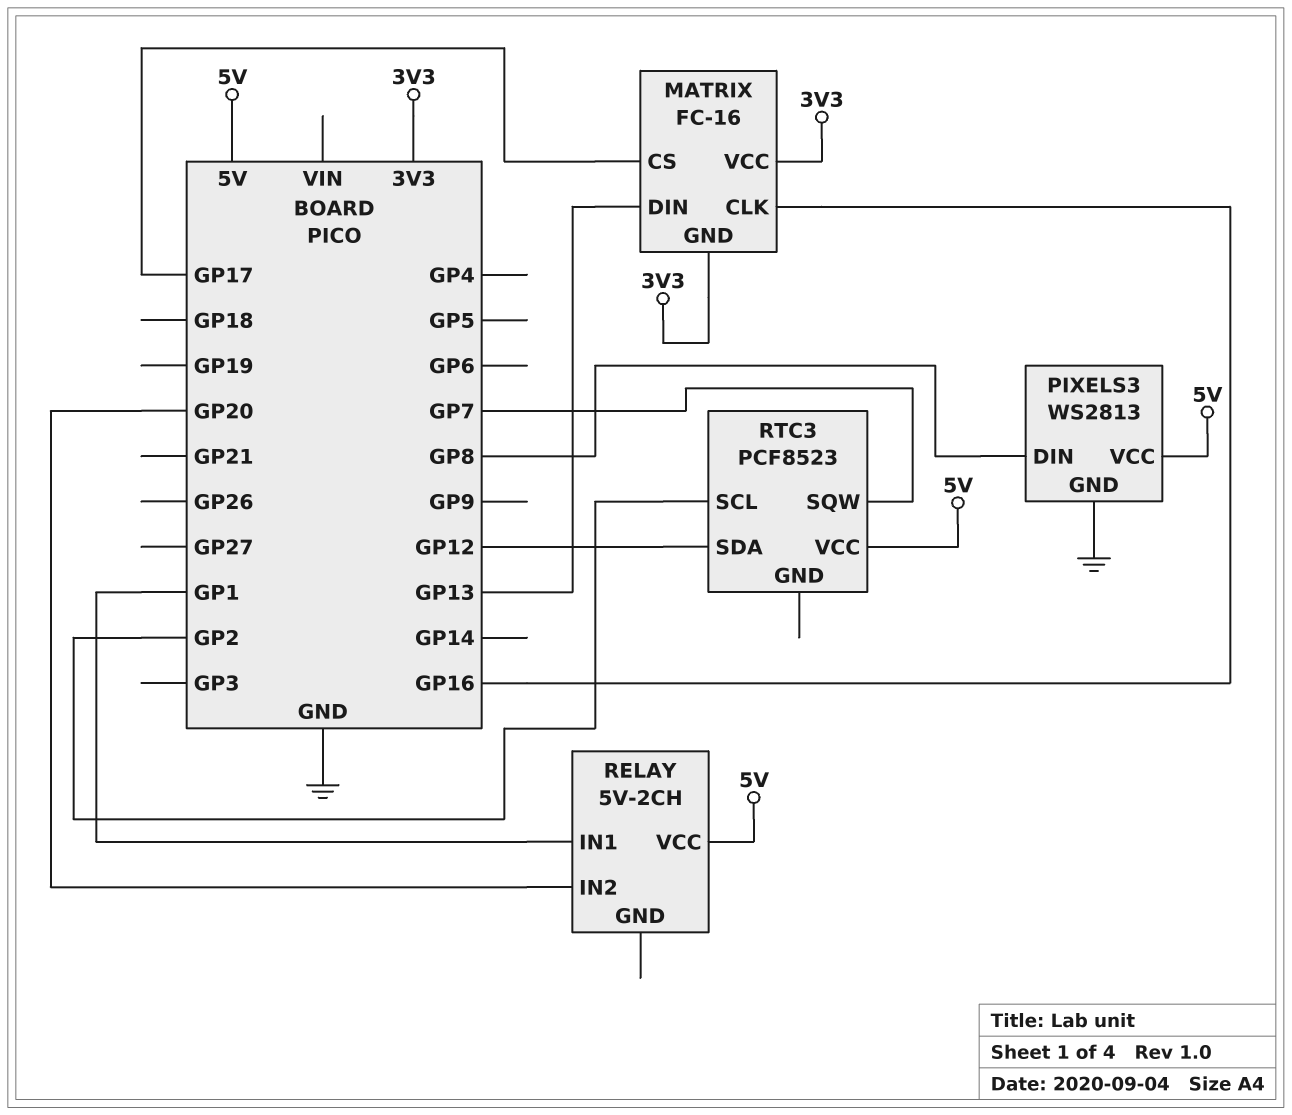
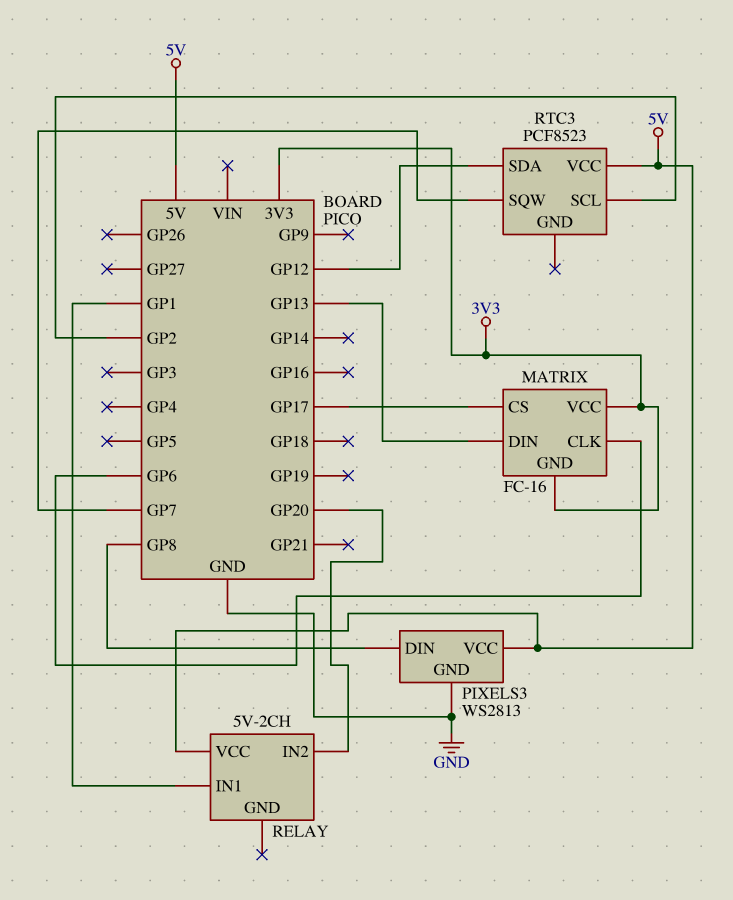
MATRIX pin CLK: GP16 -> GP6

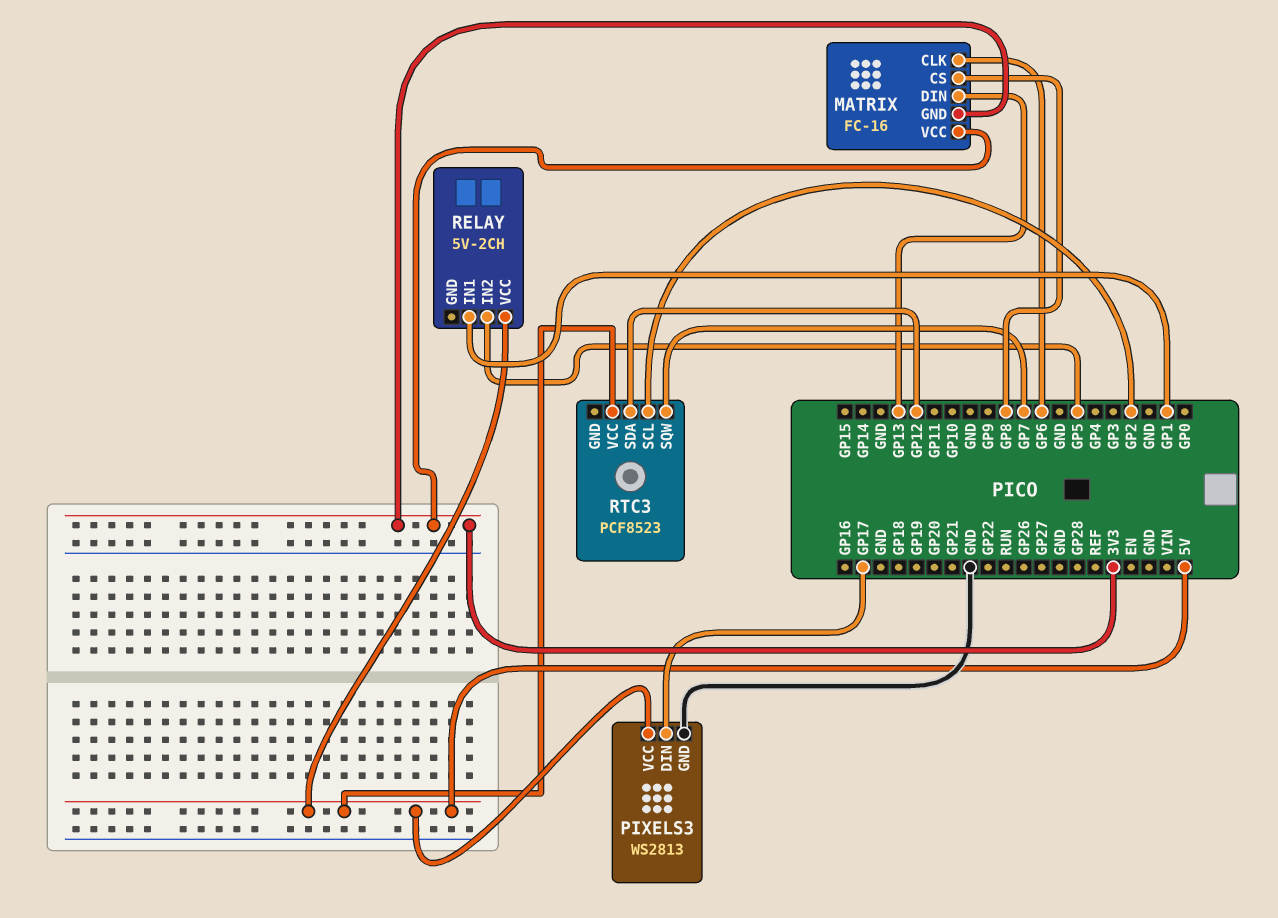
MATRIX pin CS: GP17 -> GP8
PIXELS3 pin DIN: GP8 -> GP17
RELAY pin IN2: GP20 -> GP5

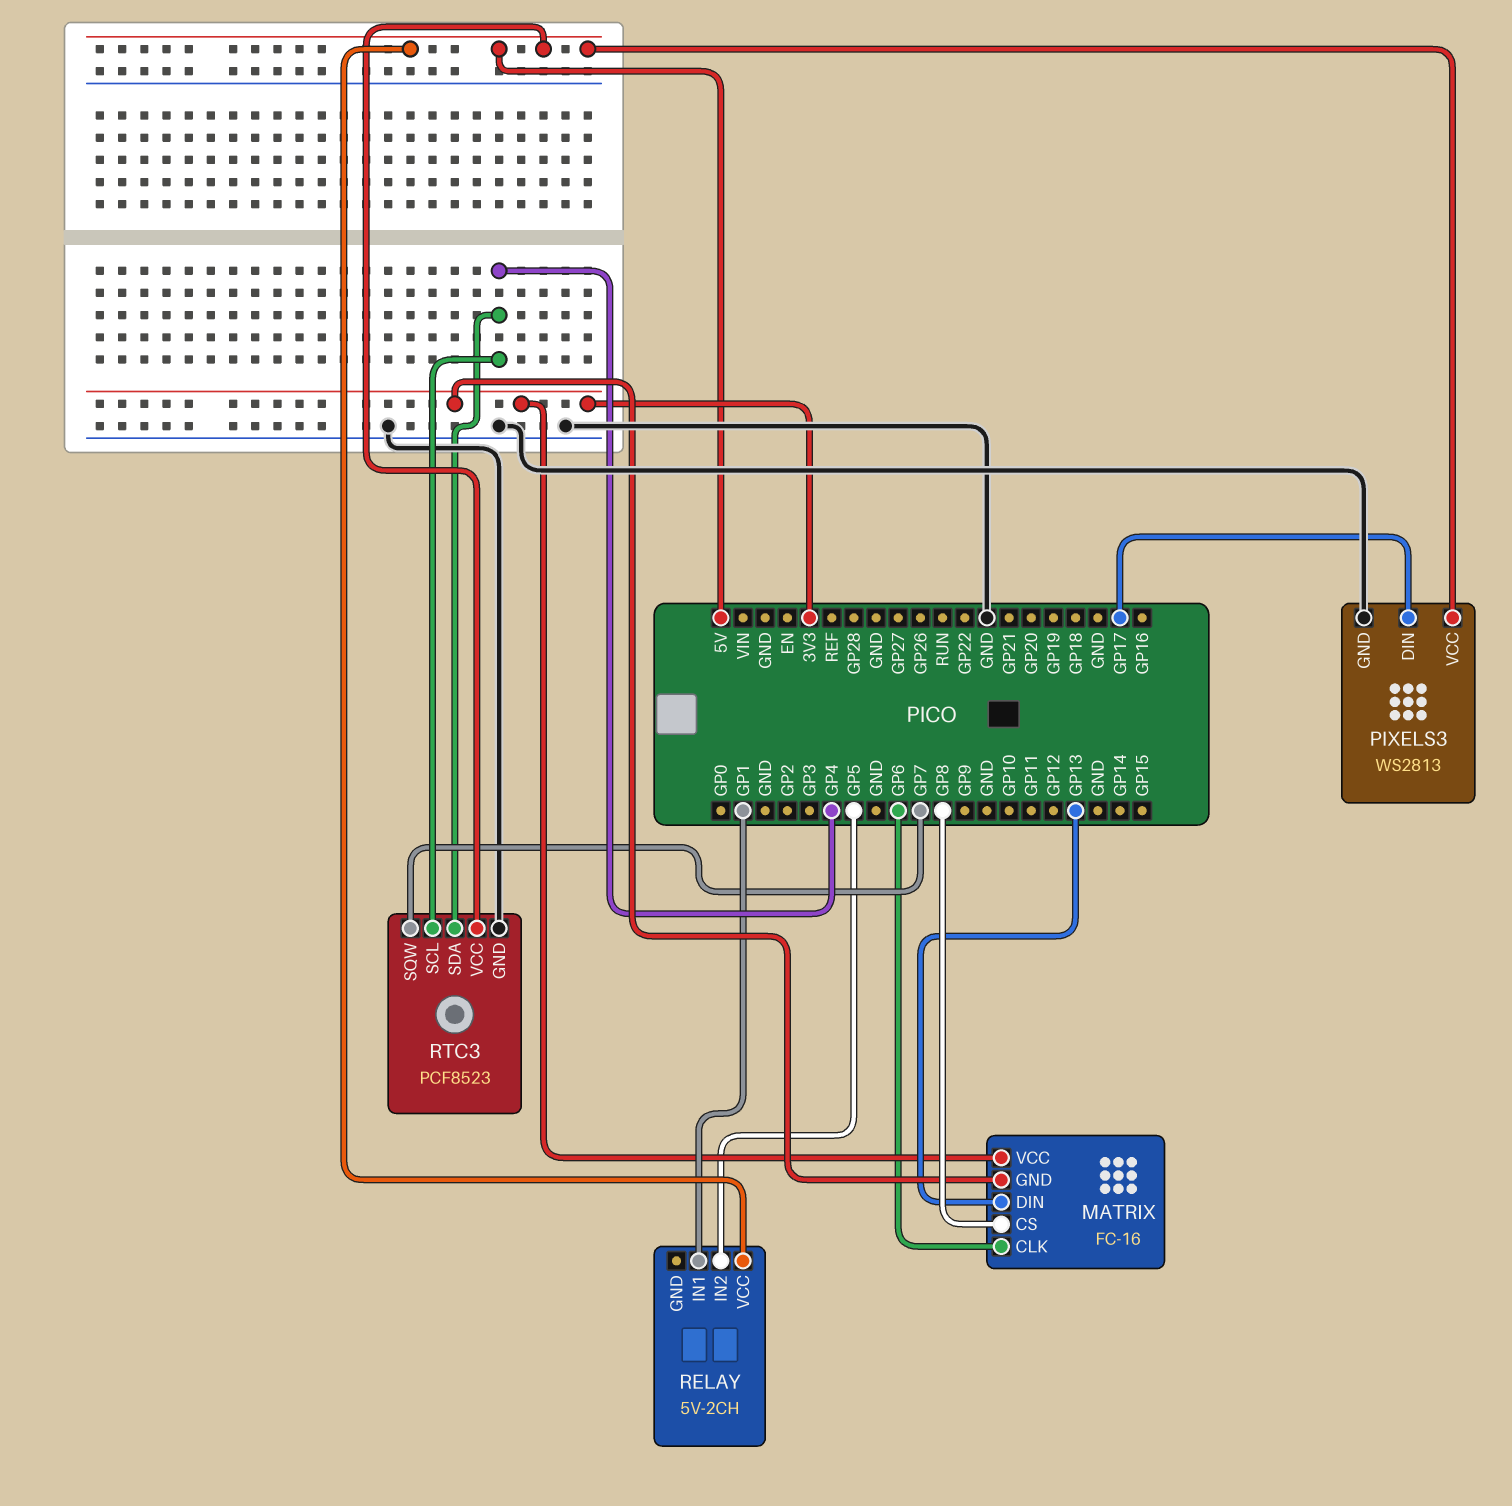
RTC3 pin GND: none -> GND
RTC3 pin SCL: GP2 -> GP4
RTC3 pin SDA: GP12 -> GP4

